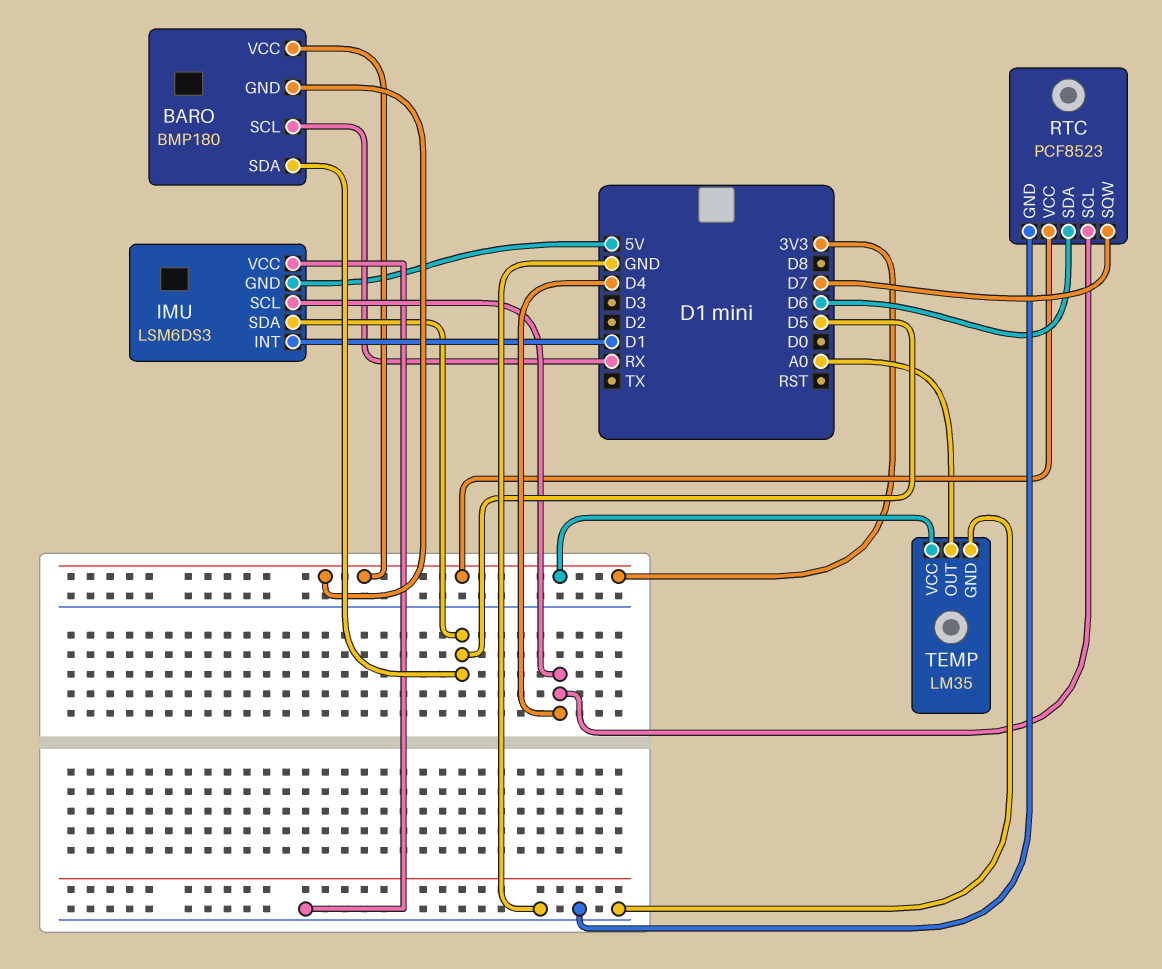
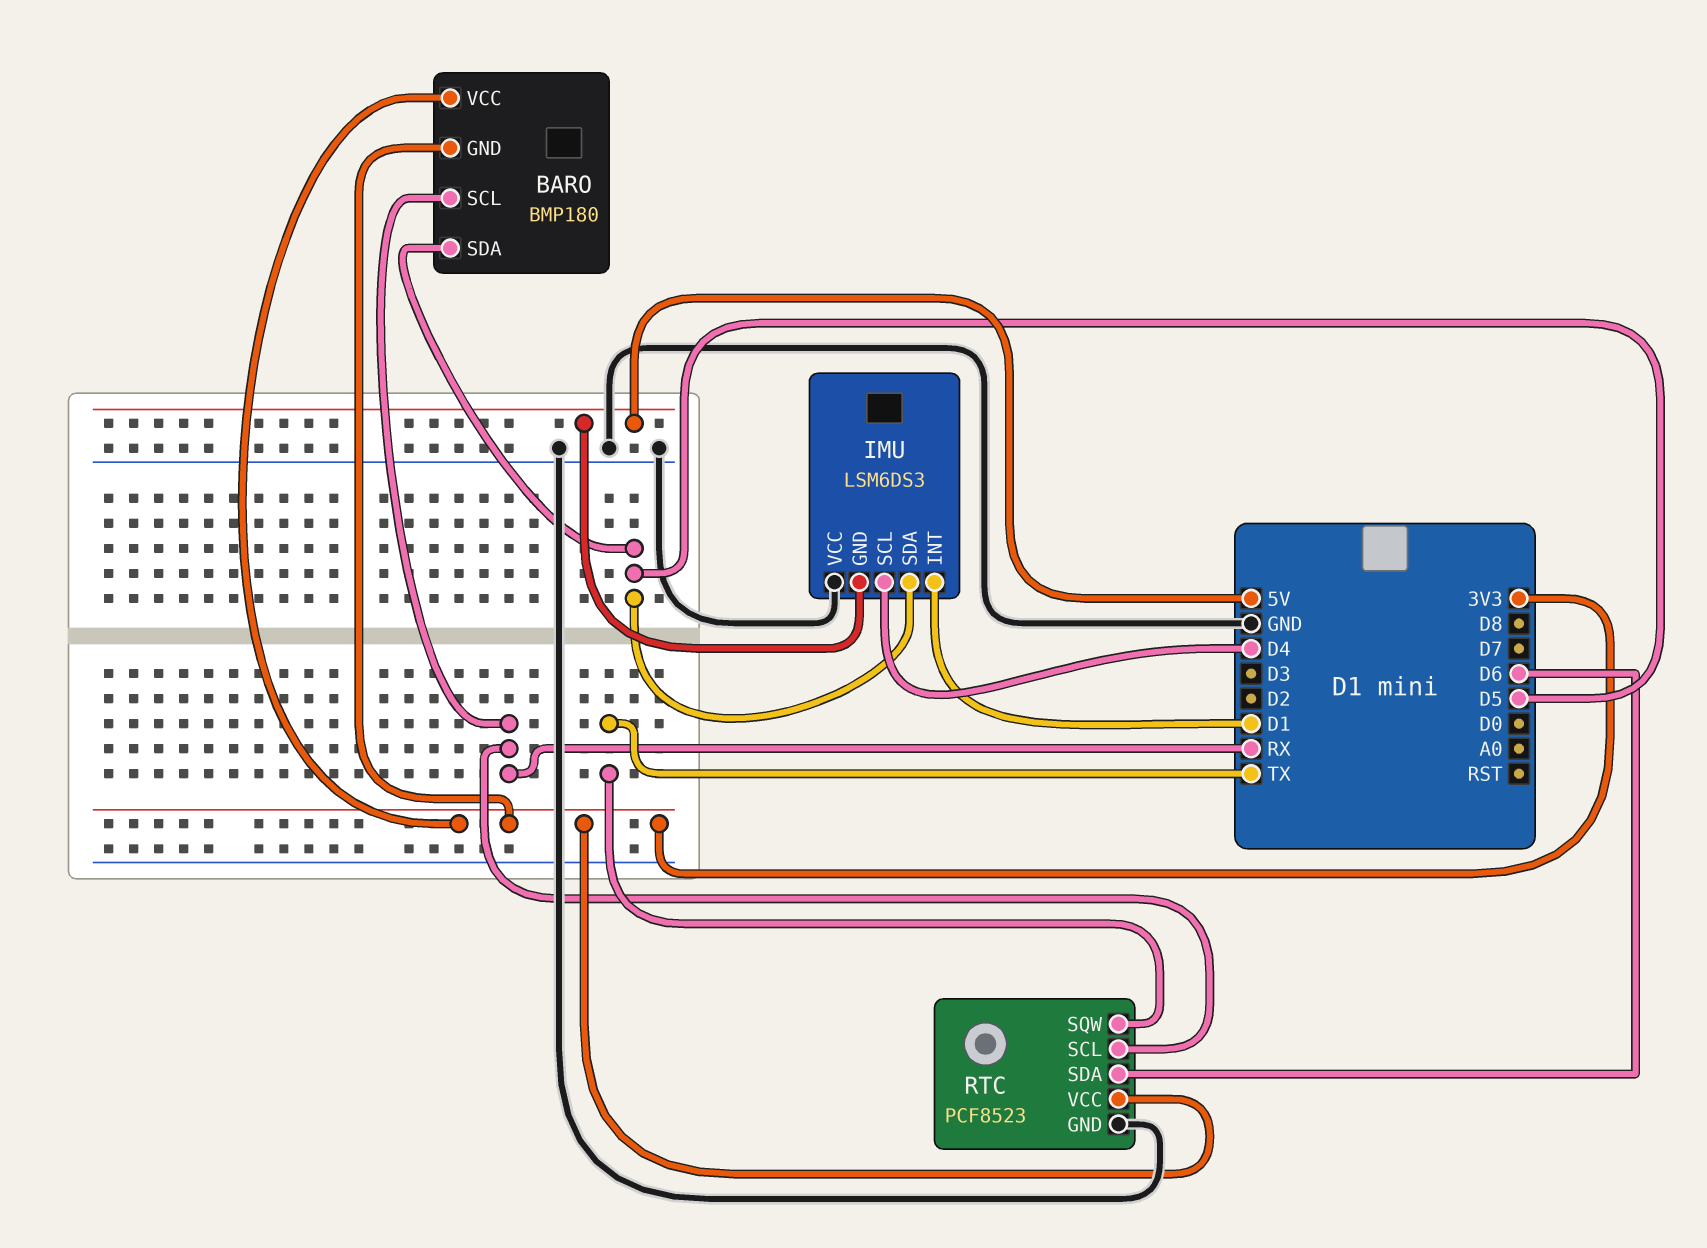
RTC pin SCL: D4 -> RX
RTC pin SQW: D7 -> TX
TEMP: LM35 -> none
TEMP pin GND: GND -> none
TEMP pin OUT: A0 -> none
TEMP pin VCC: 3V3 -> none

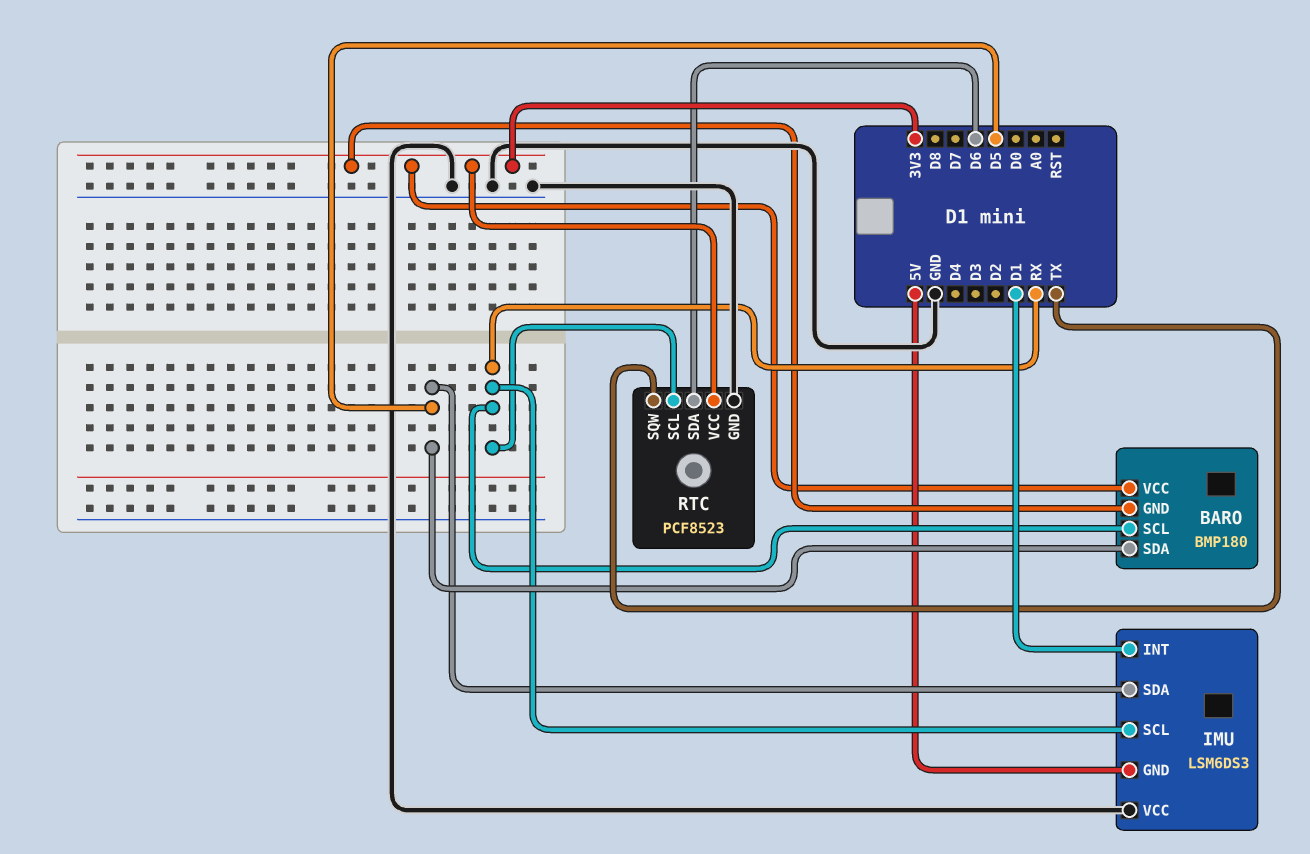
IMU pin SCL: D4 -> RX

